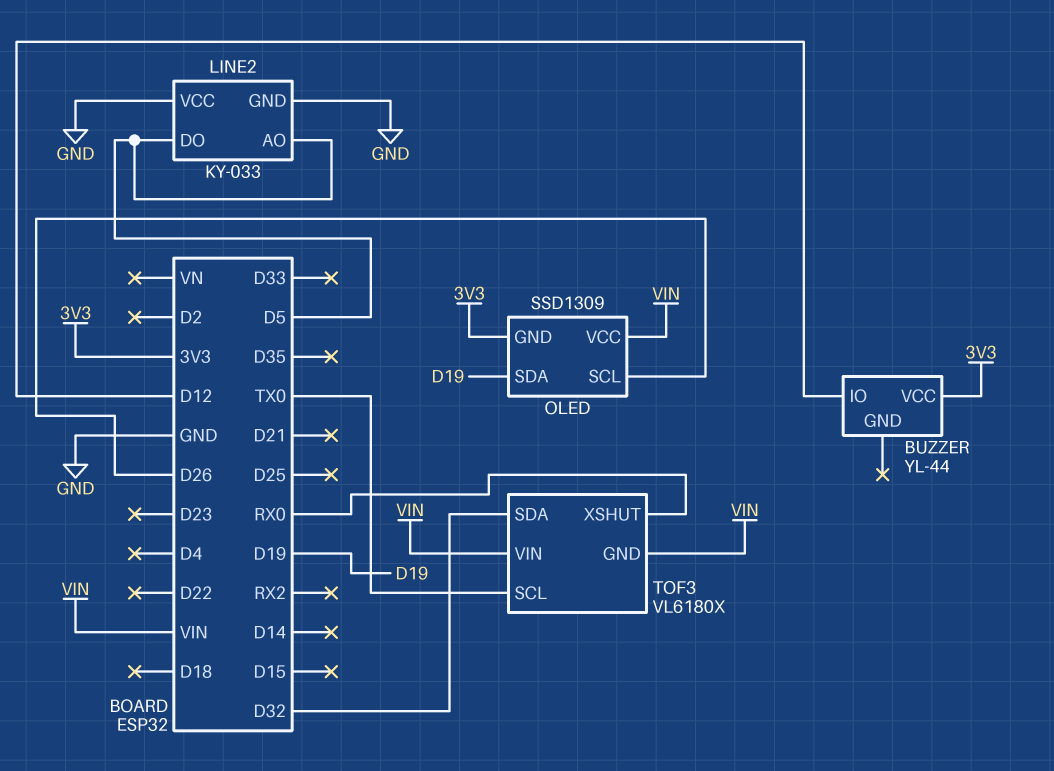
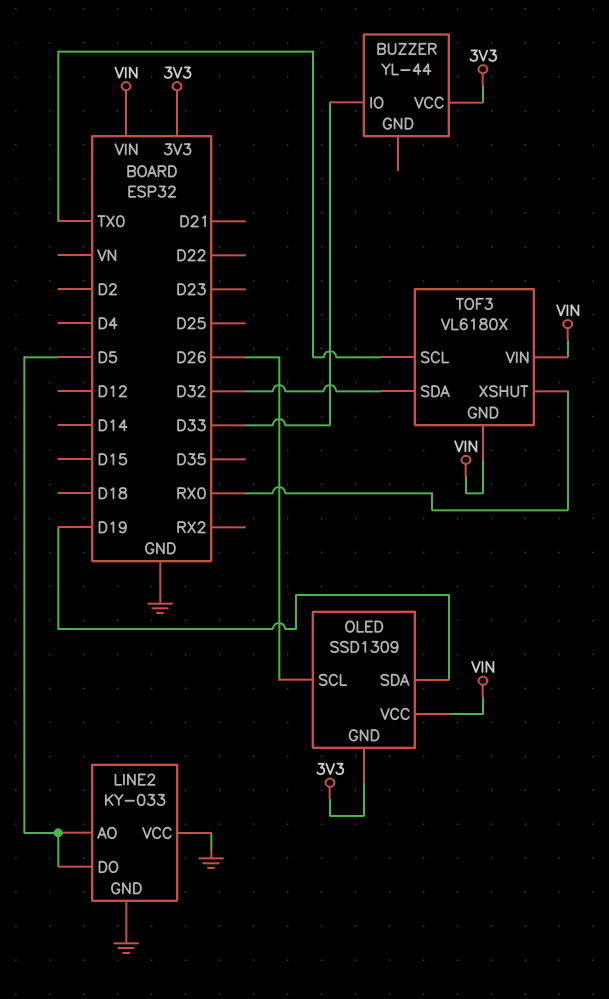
BUZZER pin IO: D12 -> D33

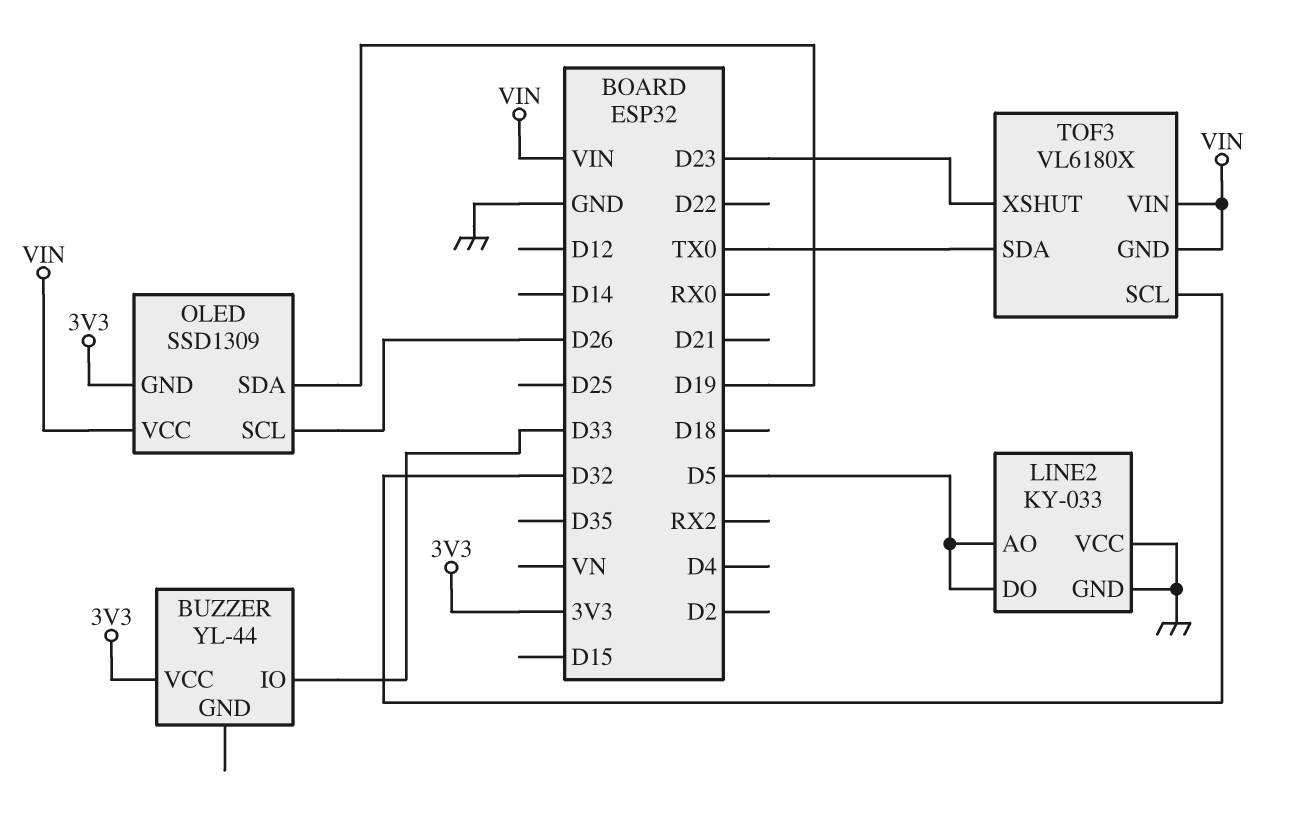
TOF3 pin SCL: TX0 -> D32
TOF3 pin SDA: D32 -> TX0
TOF3 pin XSHUT: RX0 -> D23

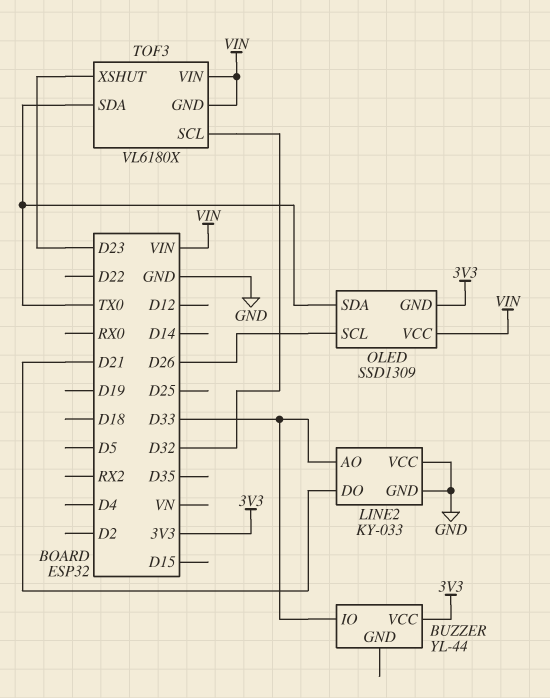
LINE2 pin AO: D5 -> D33
LINE2 pin DO: D5 -> D21
OLED pin SDA: D19 -> TX0

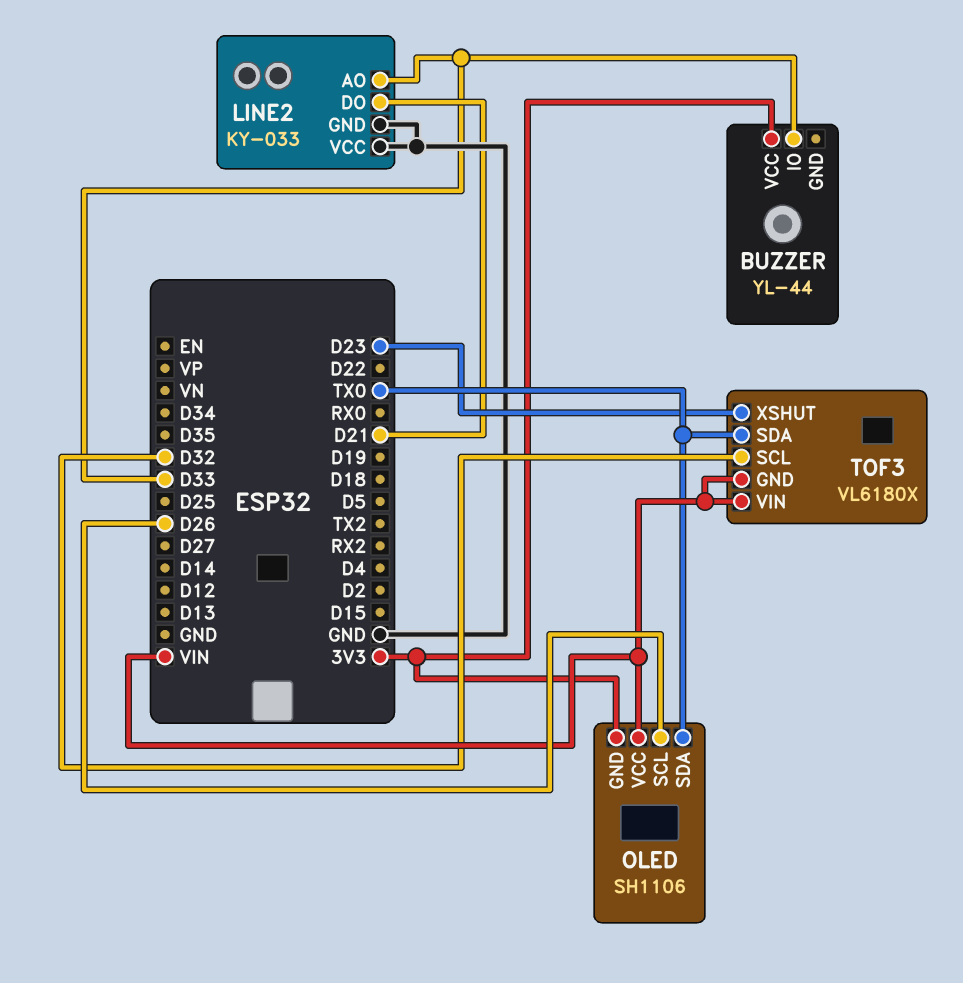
OLED: SSD1309 -> SH1106

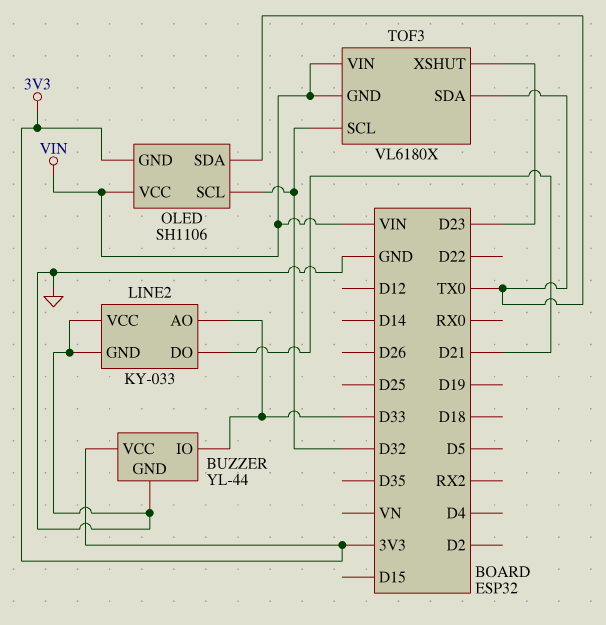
BUZZER pin GND: none -> GND
OLED pin SCL: D26 -> D32

